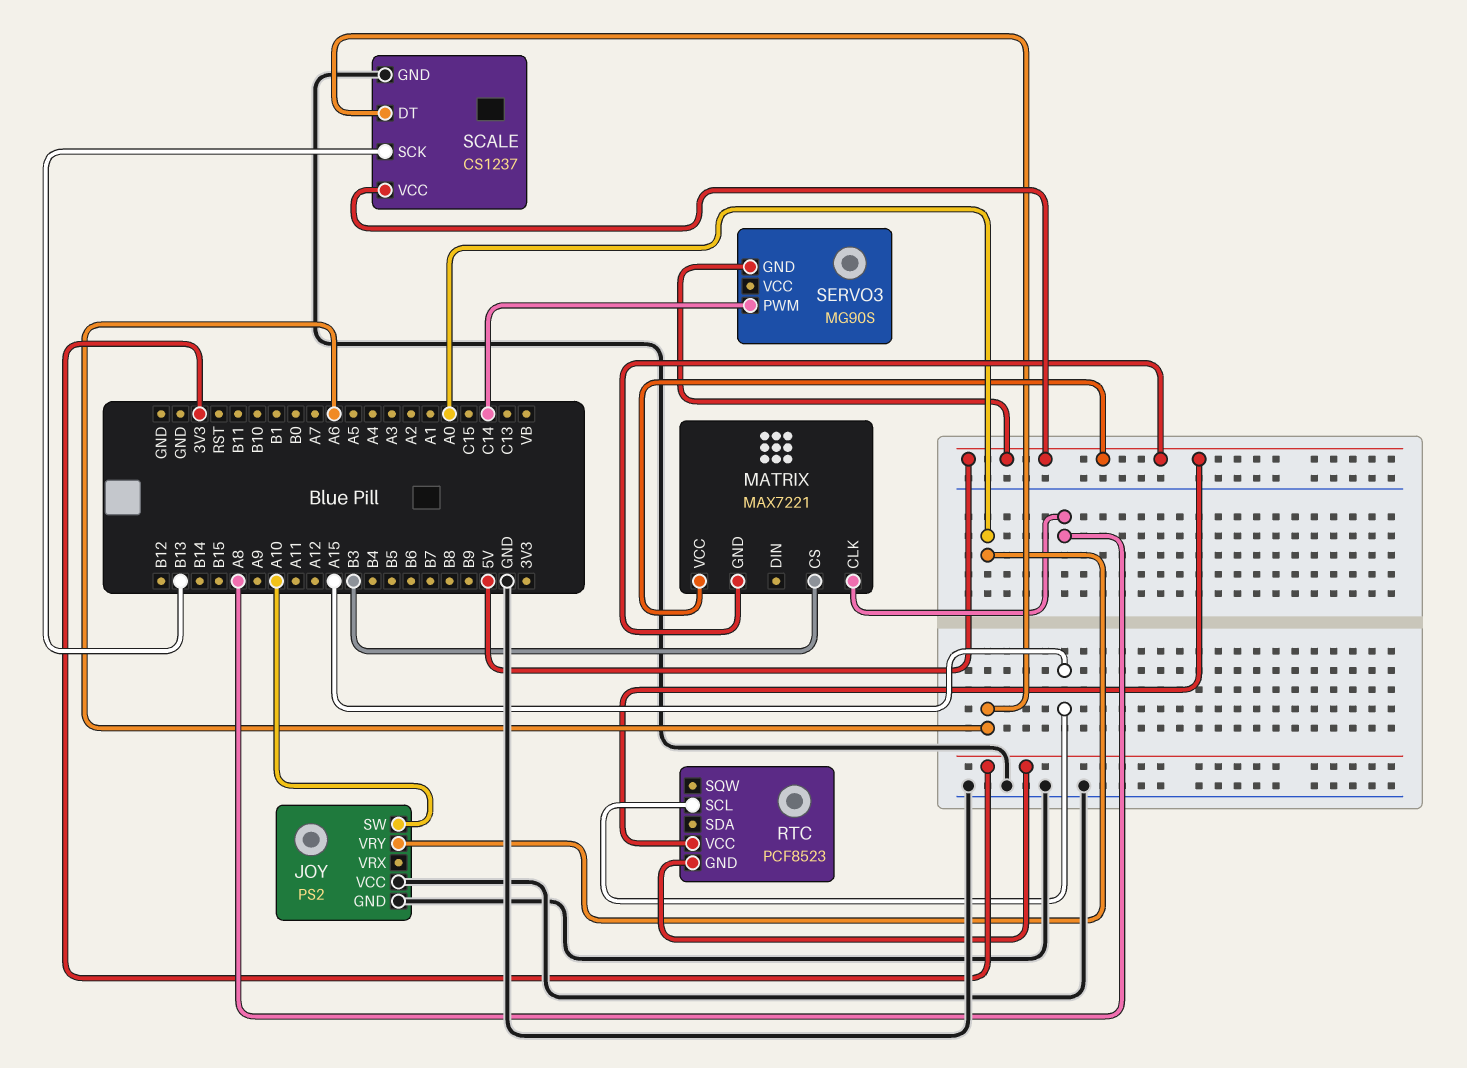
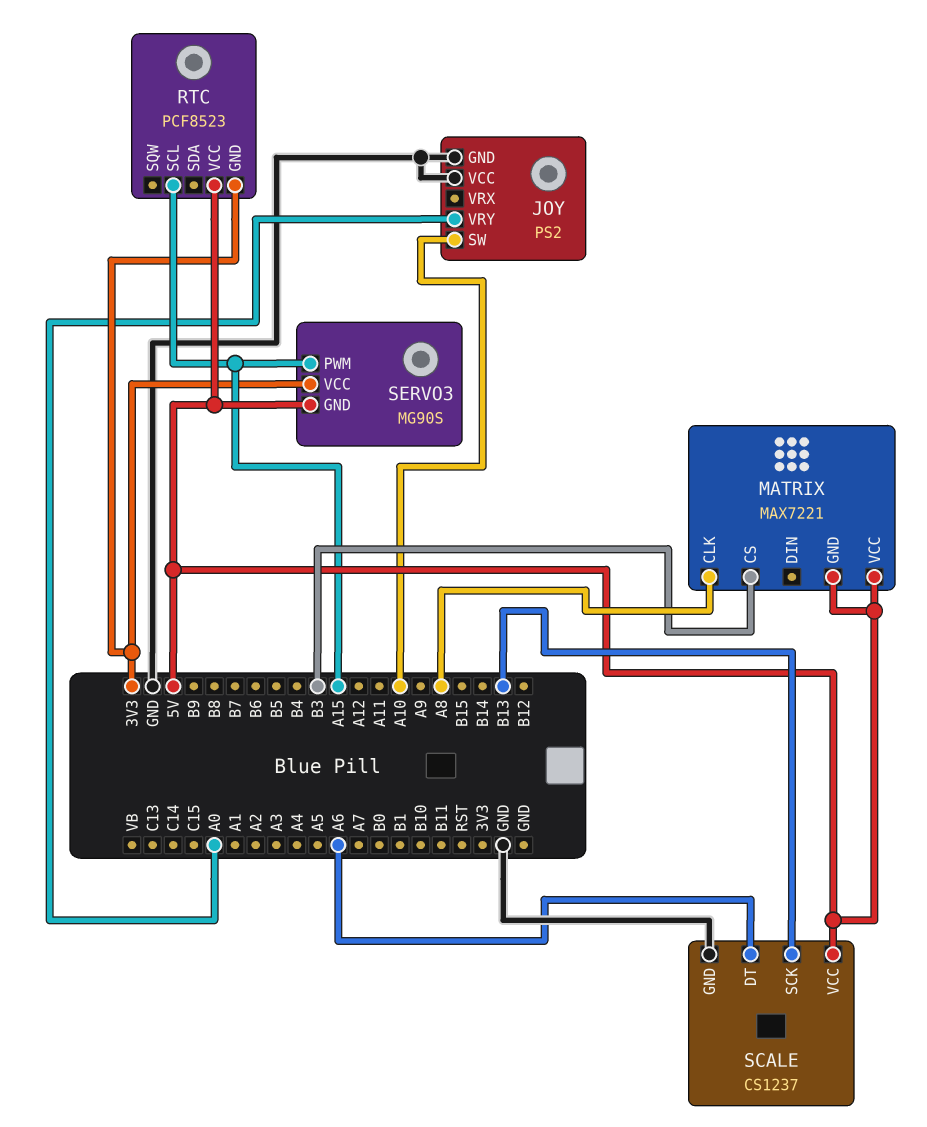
SERVO3 pin PWM: C14 -> A15
SERVO3 pin VCC: none -> 3V3

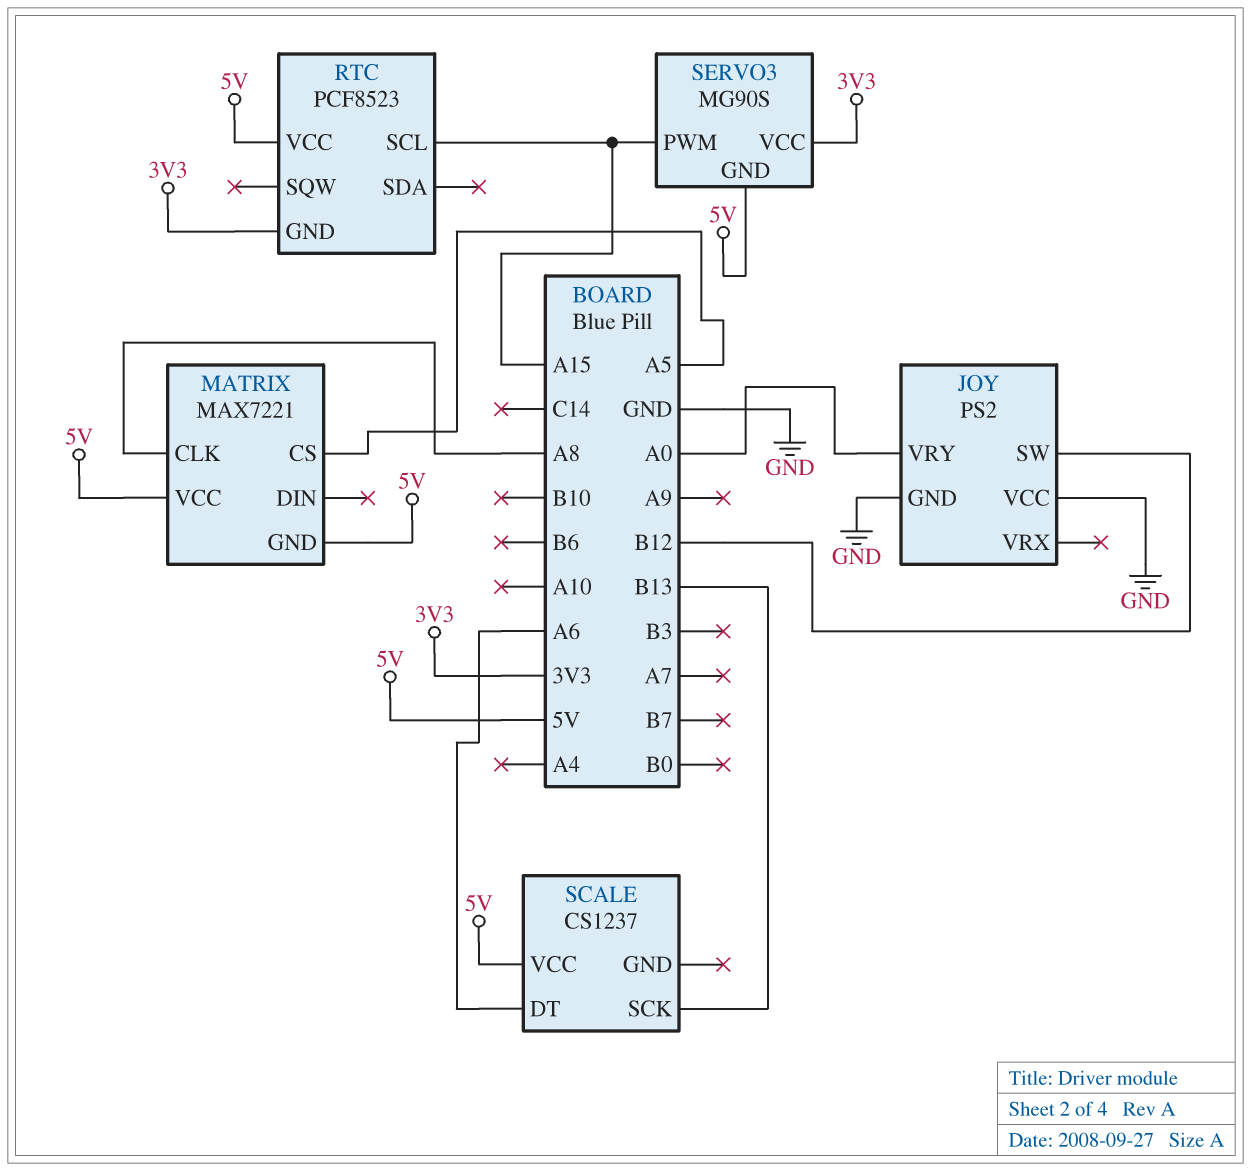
JOY pin SW: A10 -> B12
MATRIX pin CS: B3 -> A5
SCALE pin GND: GND -> none

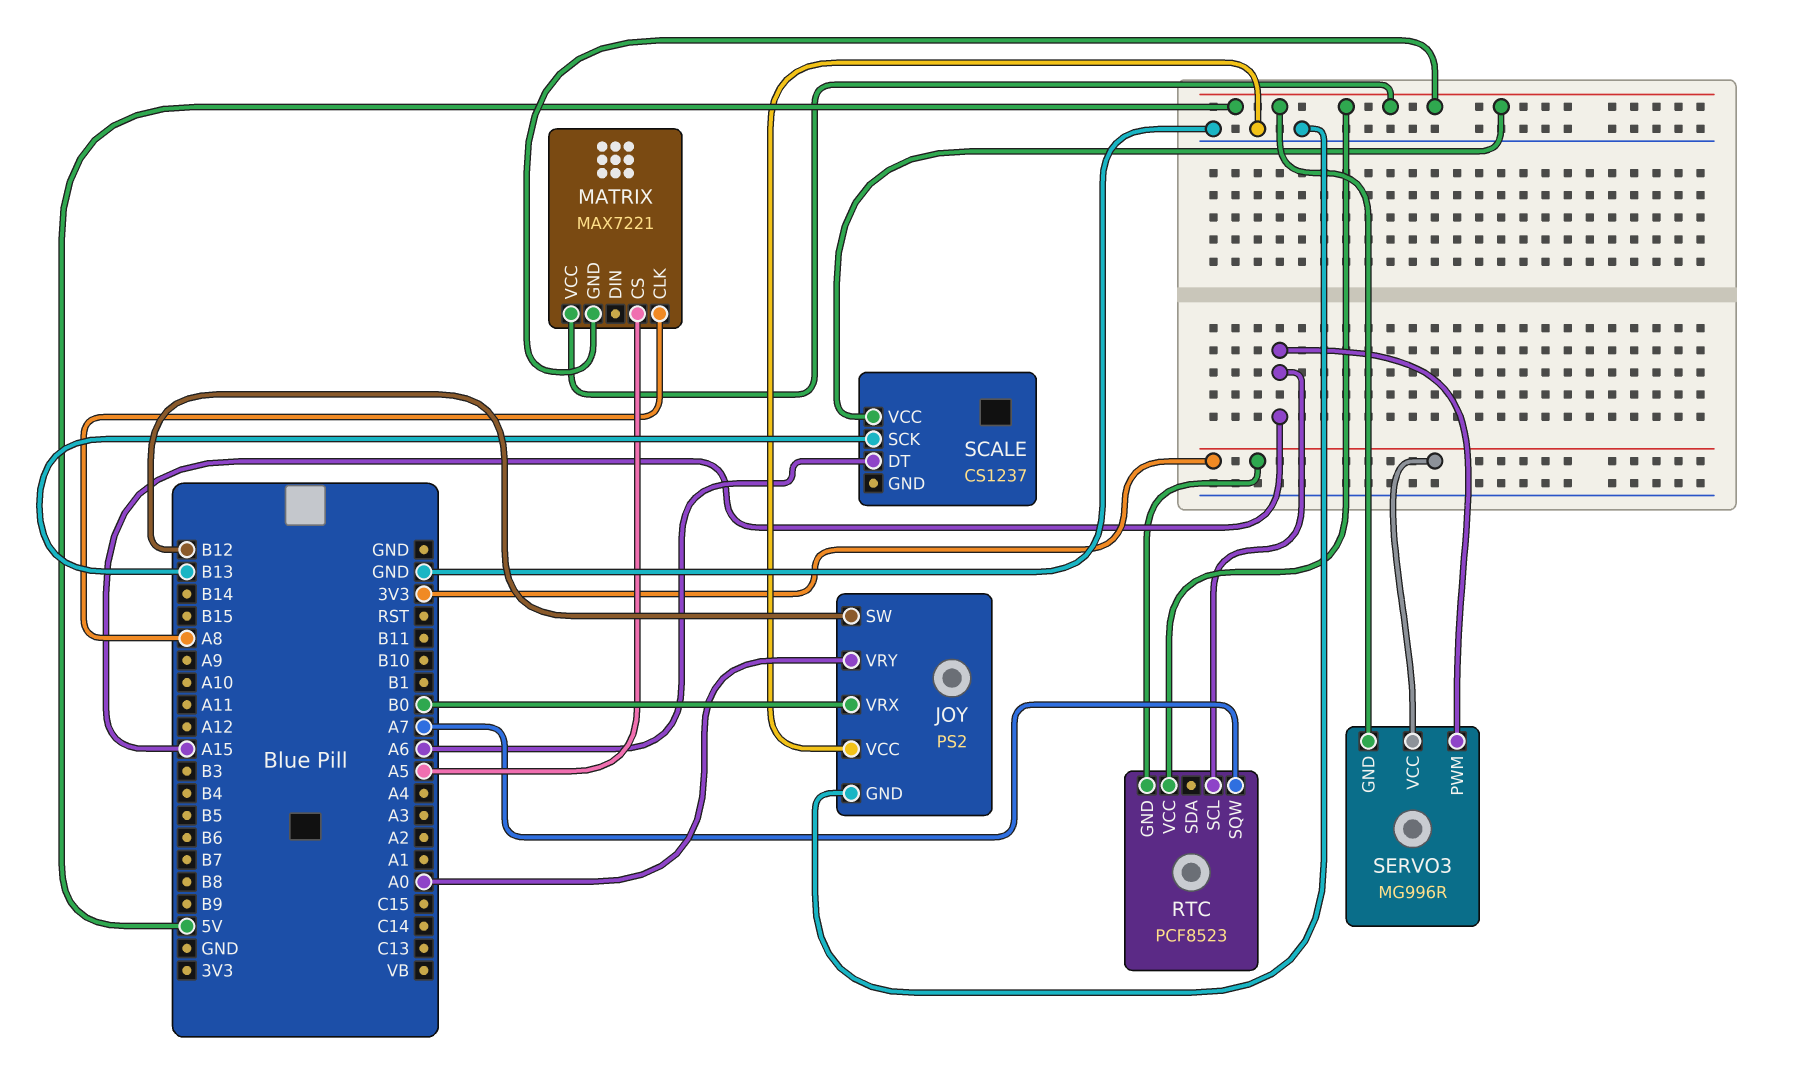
JOY pin VRX: none -> B0
RTC pin SQW: none -> A7
SERVO3: MG90S -> MG996R

